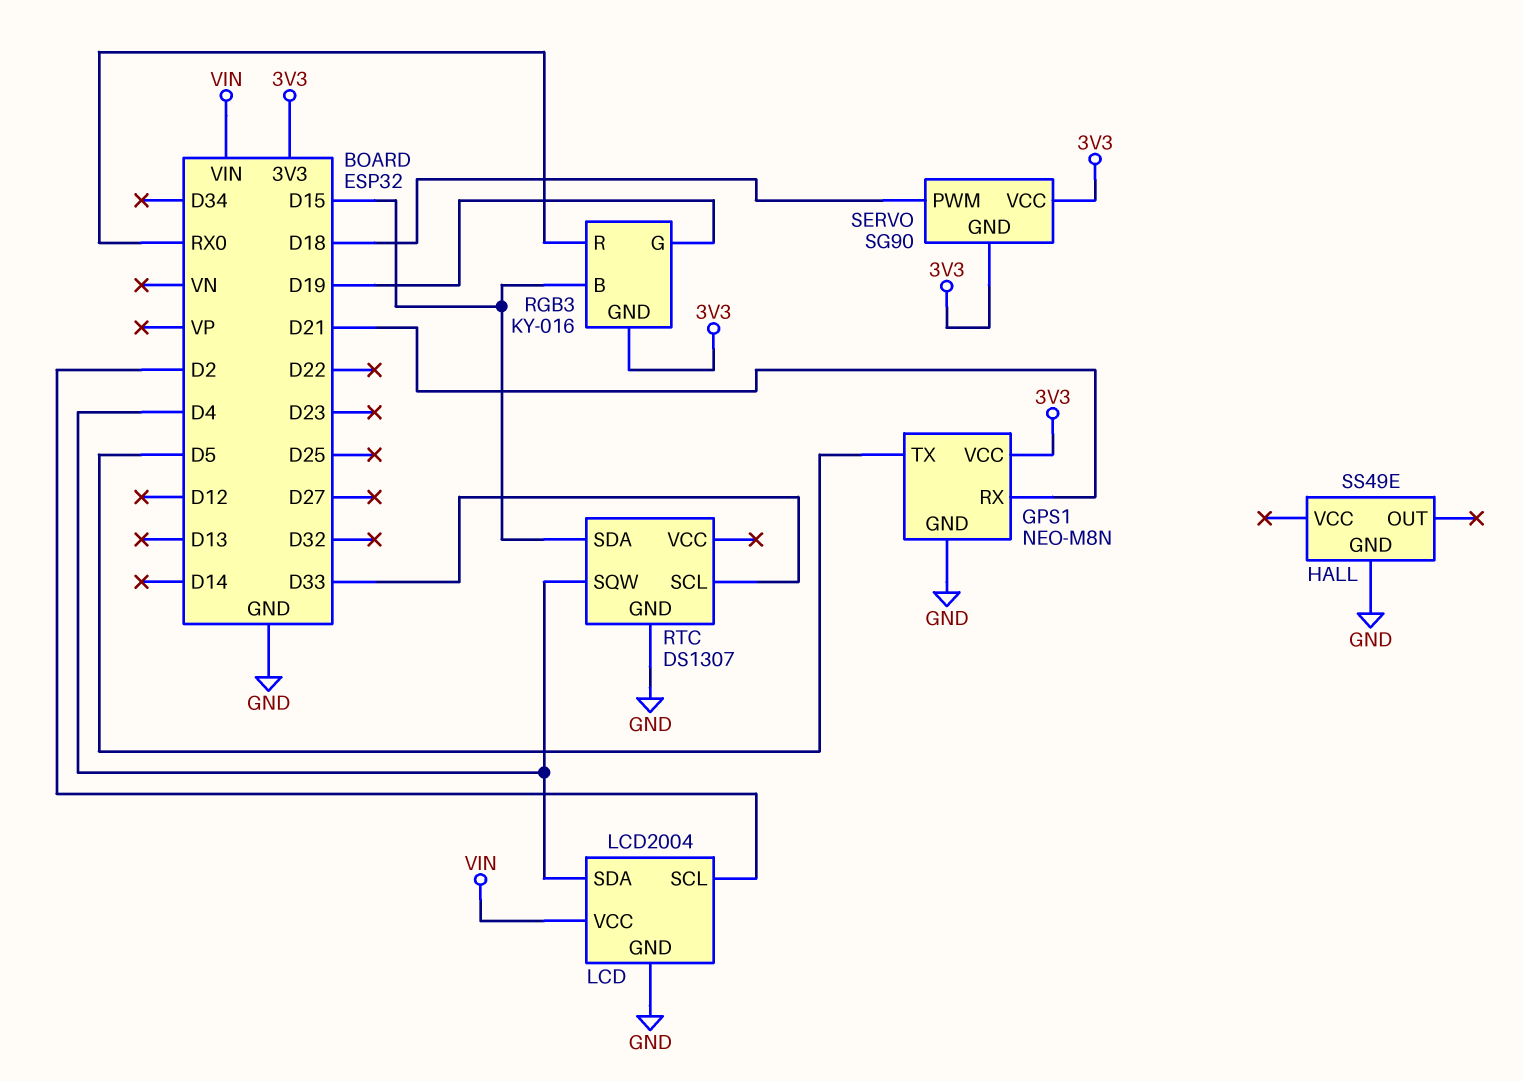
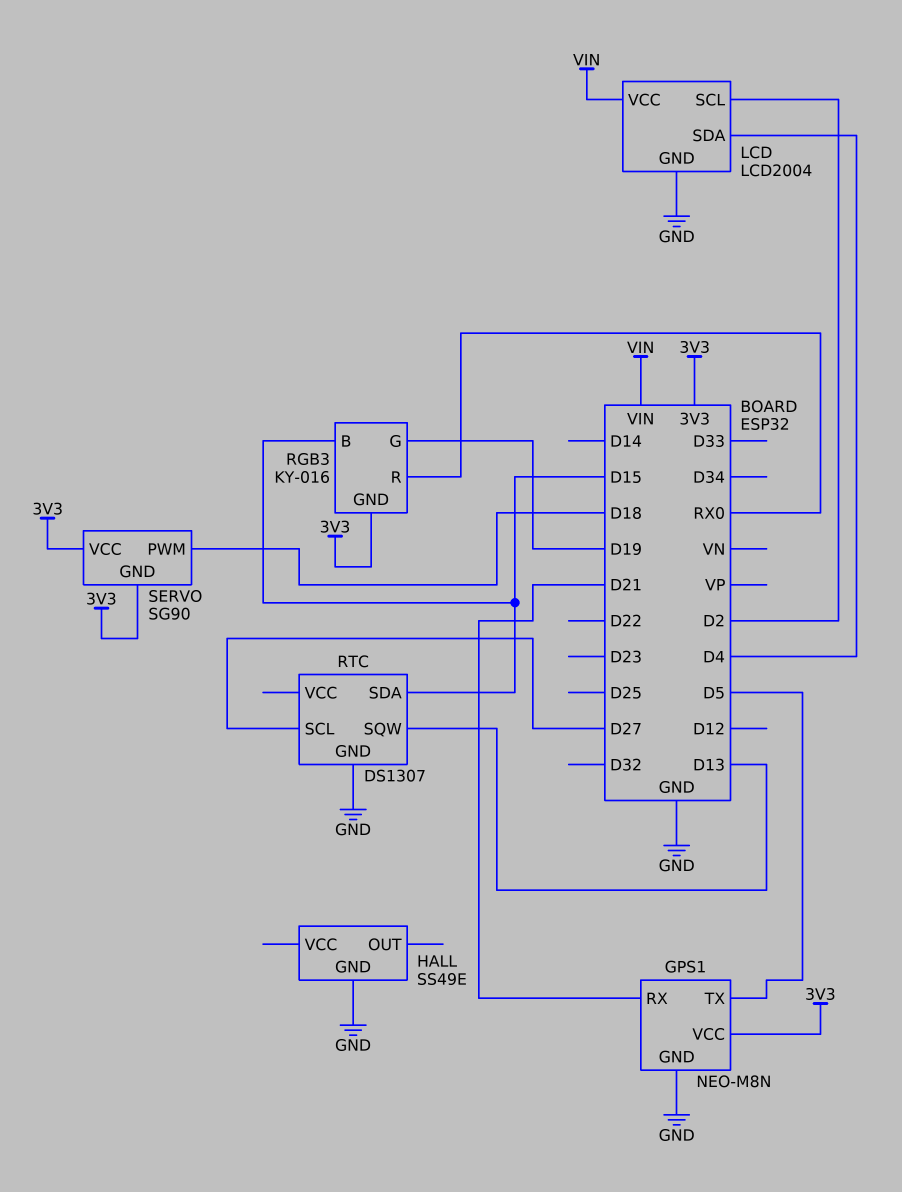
RTC pin SCL: D33 -> D27
RTC pin SQW: D4 -> D13

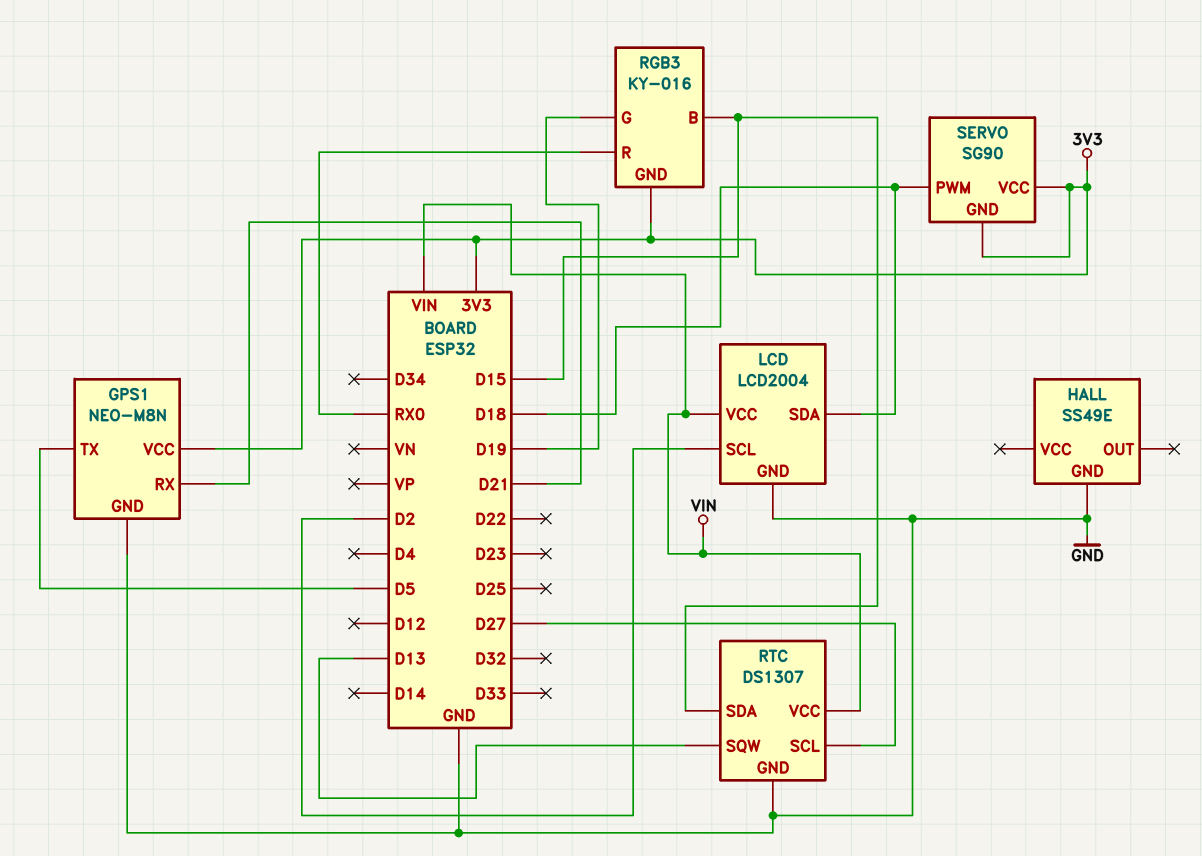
LCD pin SDA: D4 -> D18
RTC pin VCC: none -> VIN

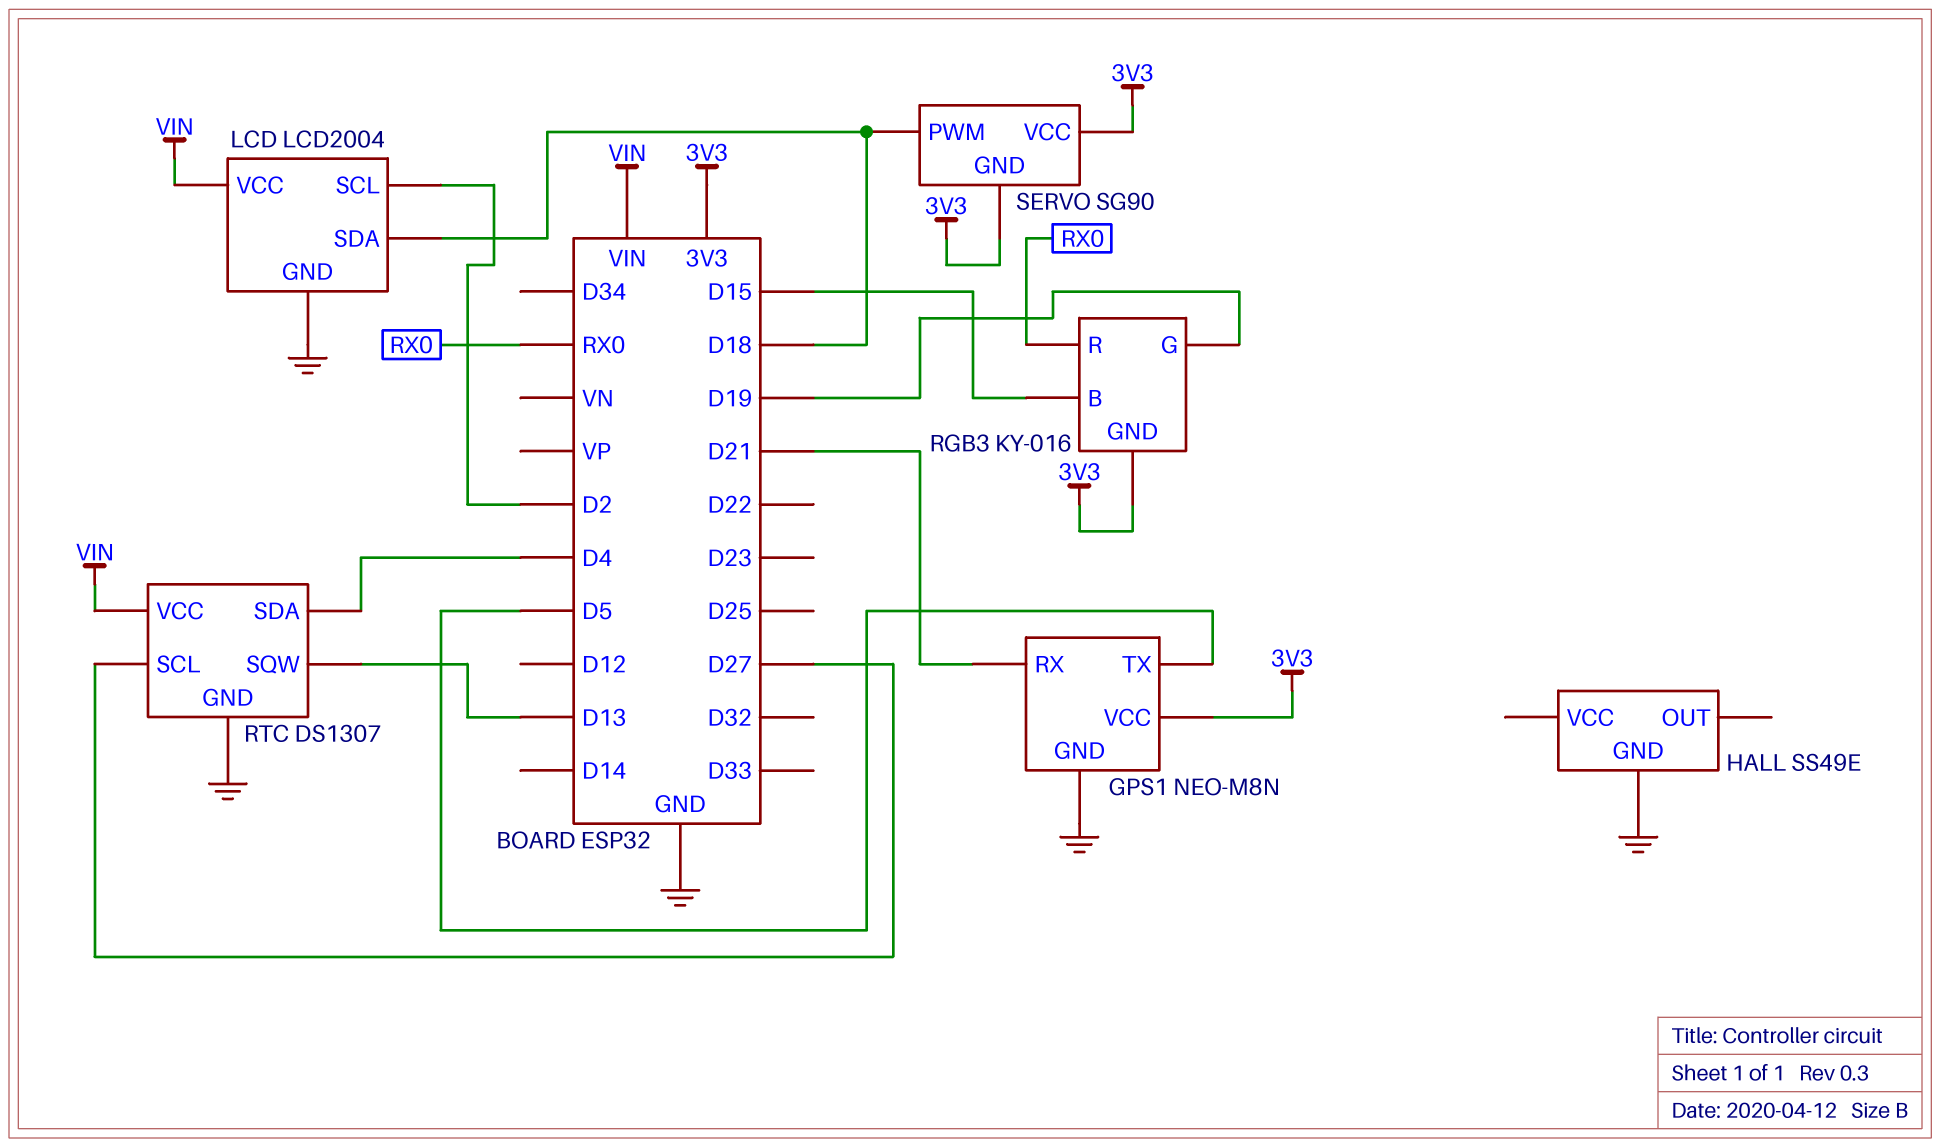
RTC pin SDA: D15 -> D4

